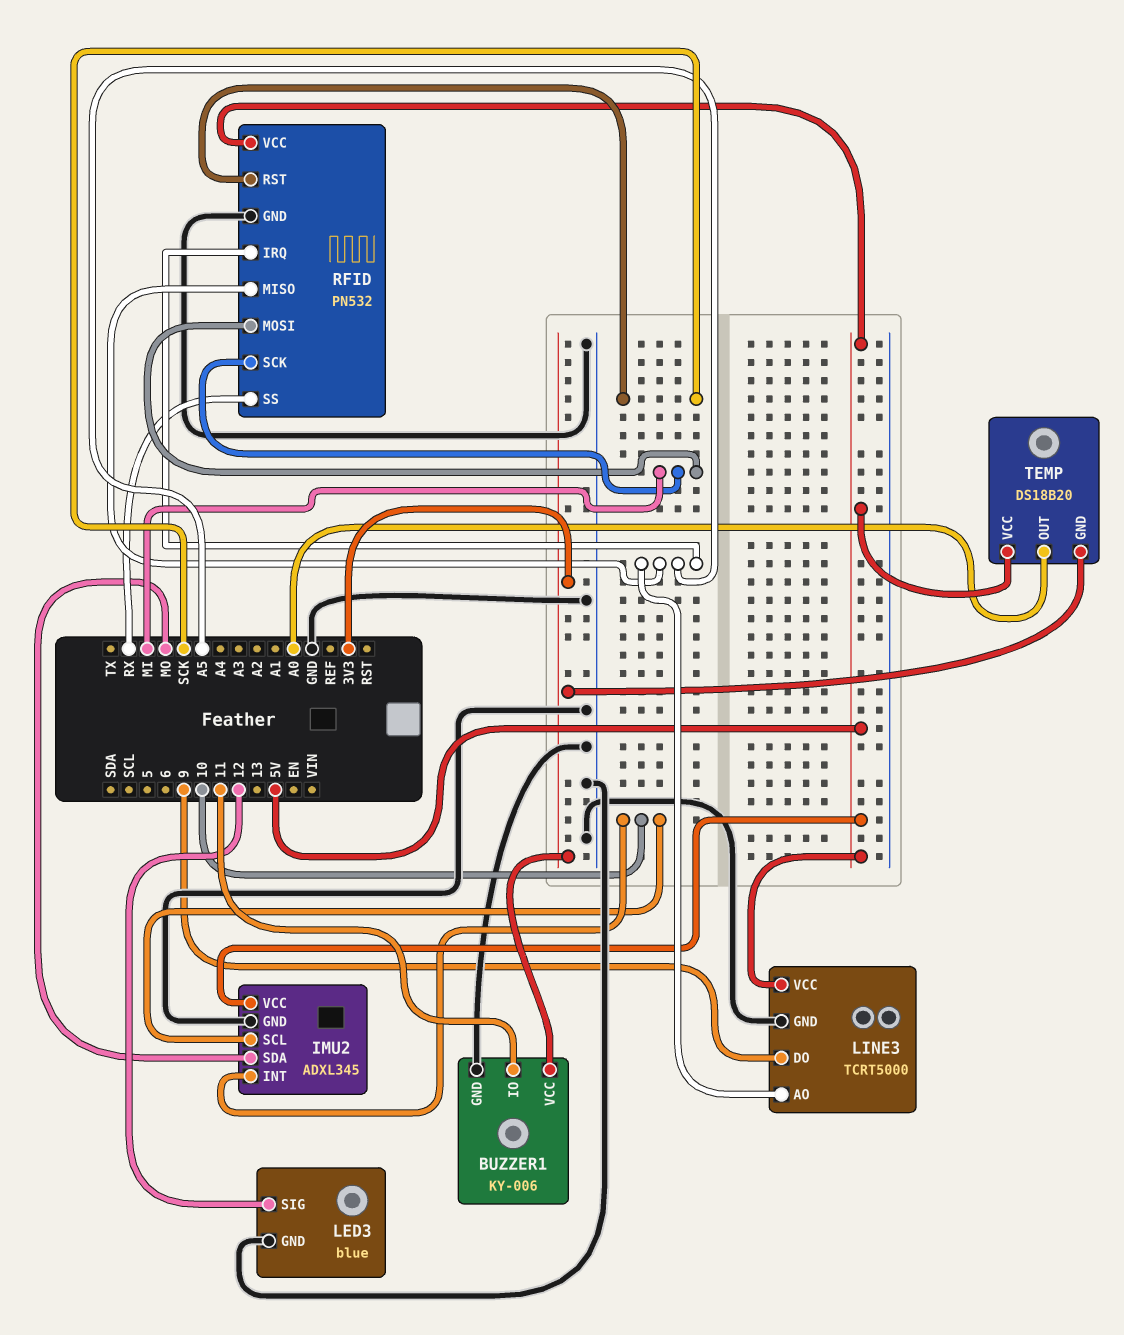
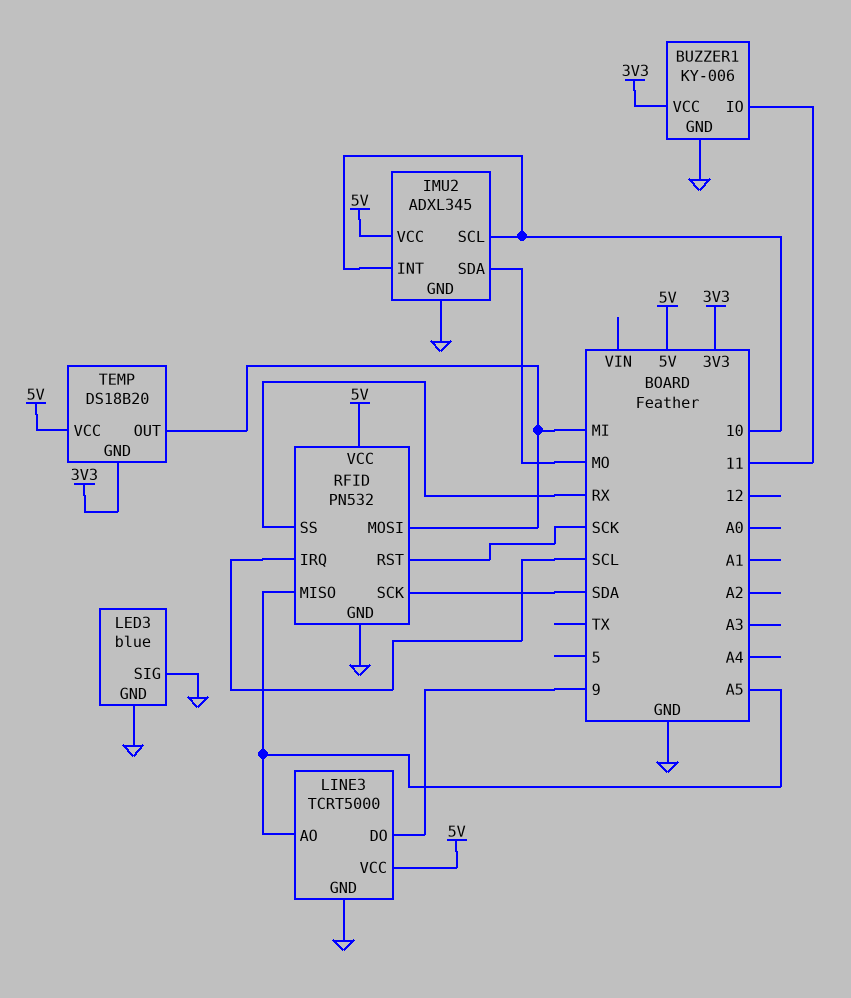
LED3 pin SIG: 12 -> GND
RFID pin IRQ: A5 -> SCL
RFID pin SCK: MI -> SDA
TEMP pin OUT: A0 -> MI

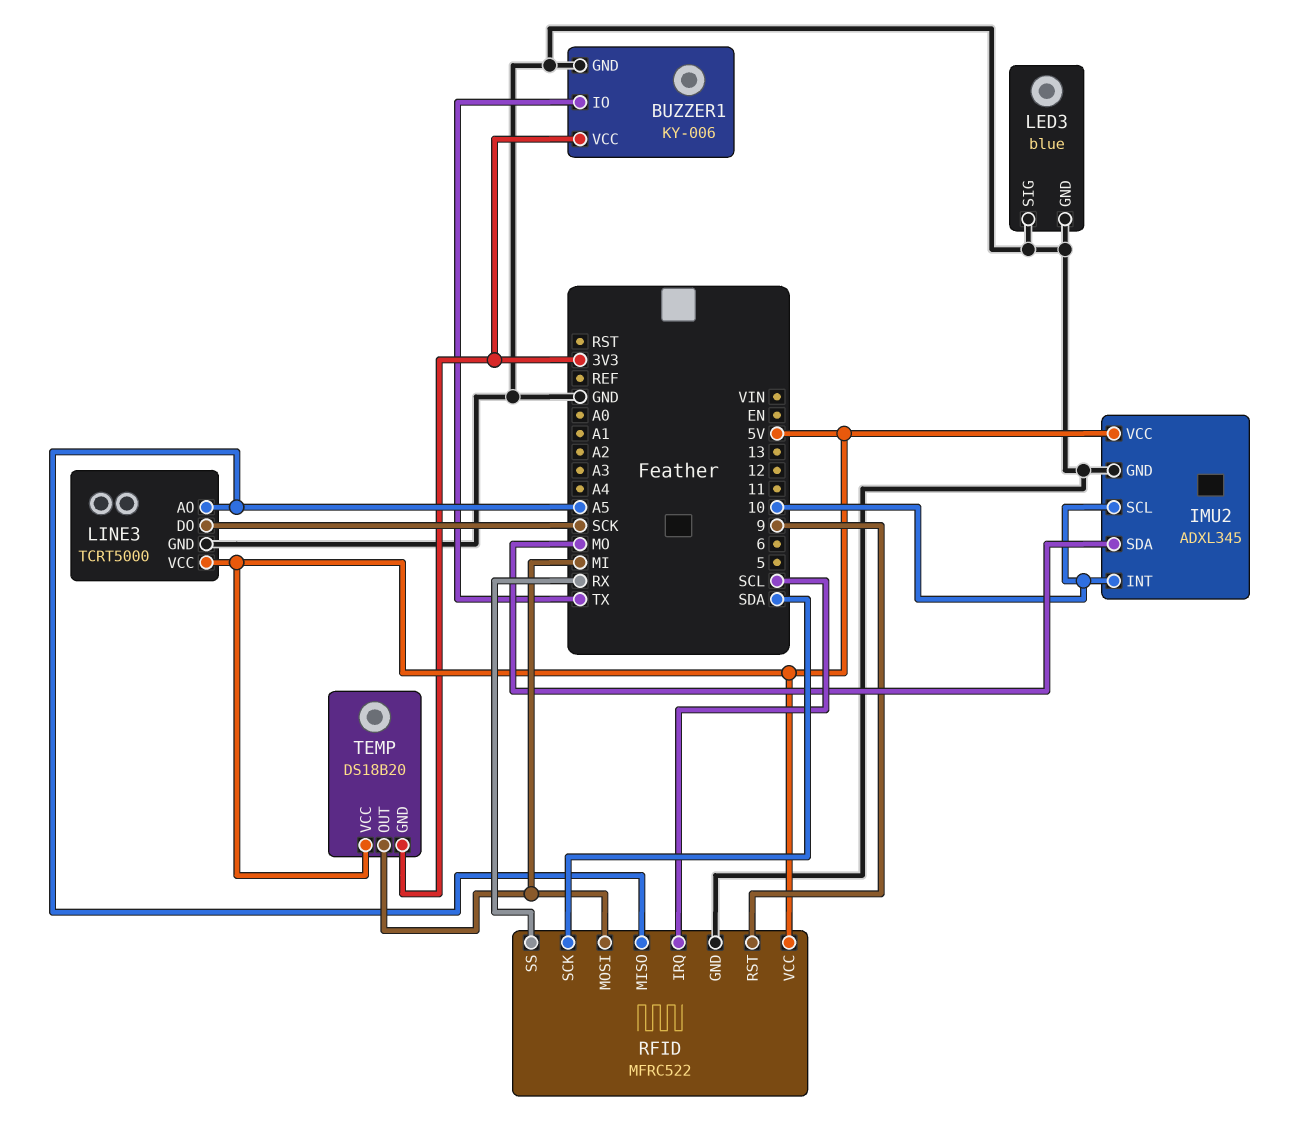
BUZZER1 pin IO: 11 -> TX
LINE3 pin DO: 9 -> SCK
RFID: PN532 -> MFRC522
RFID pin RST: SCK -> 9

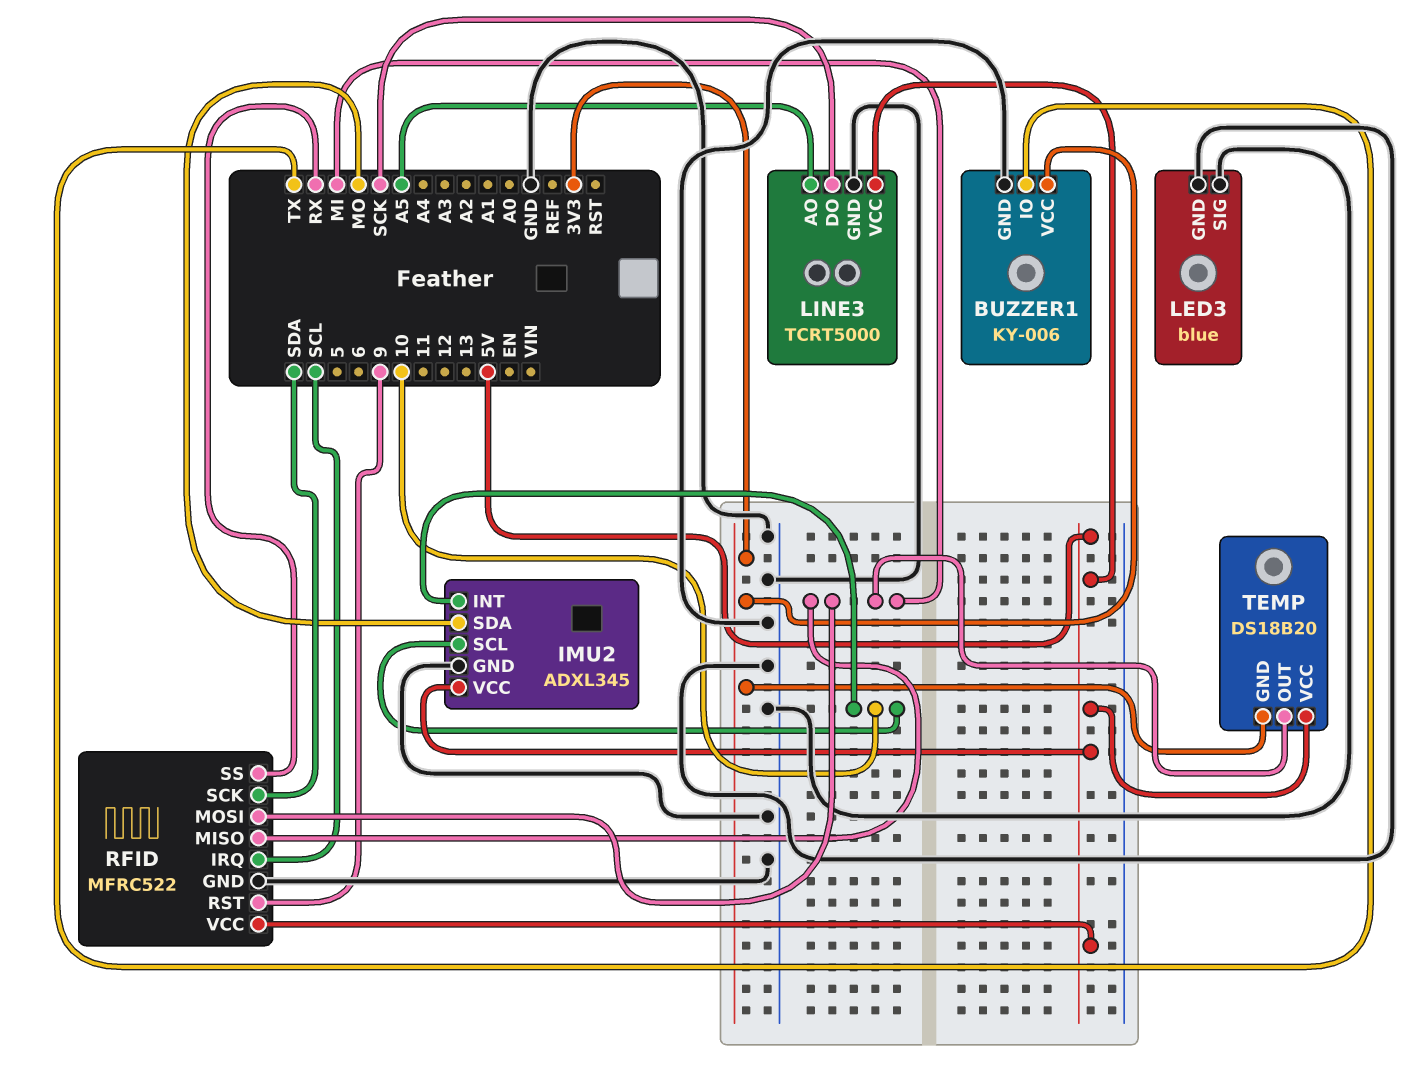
RFID pin MISO: A5 -> MI

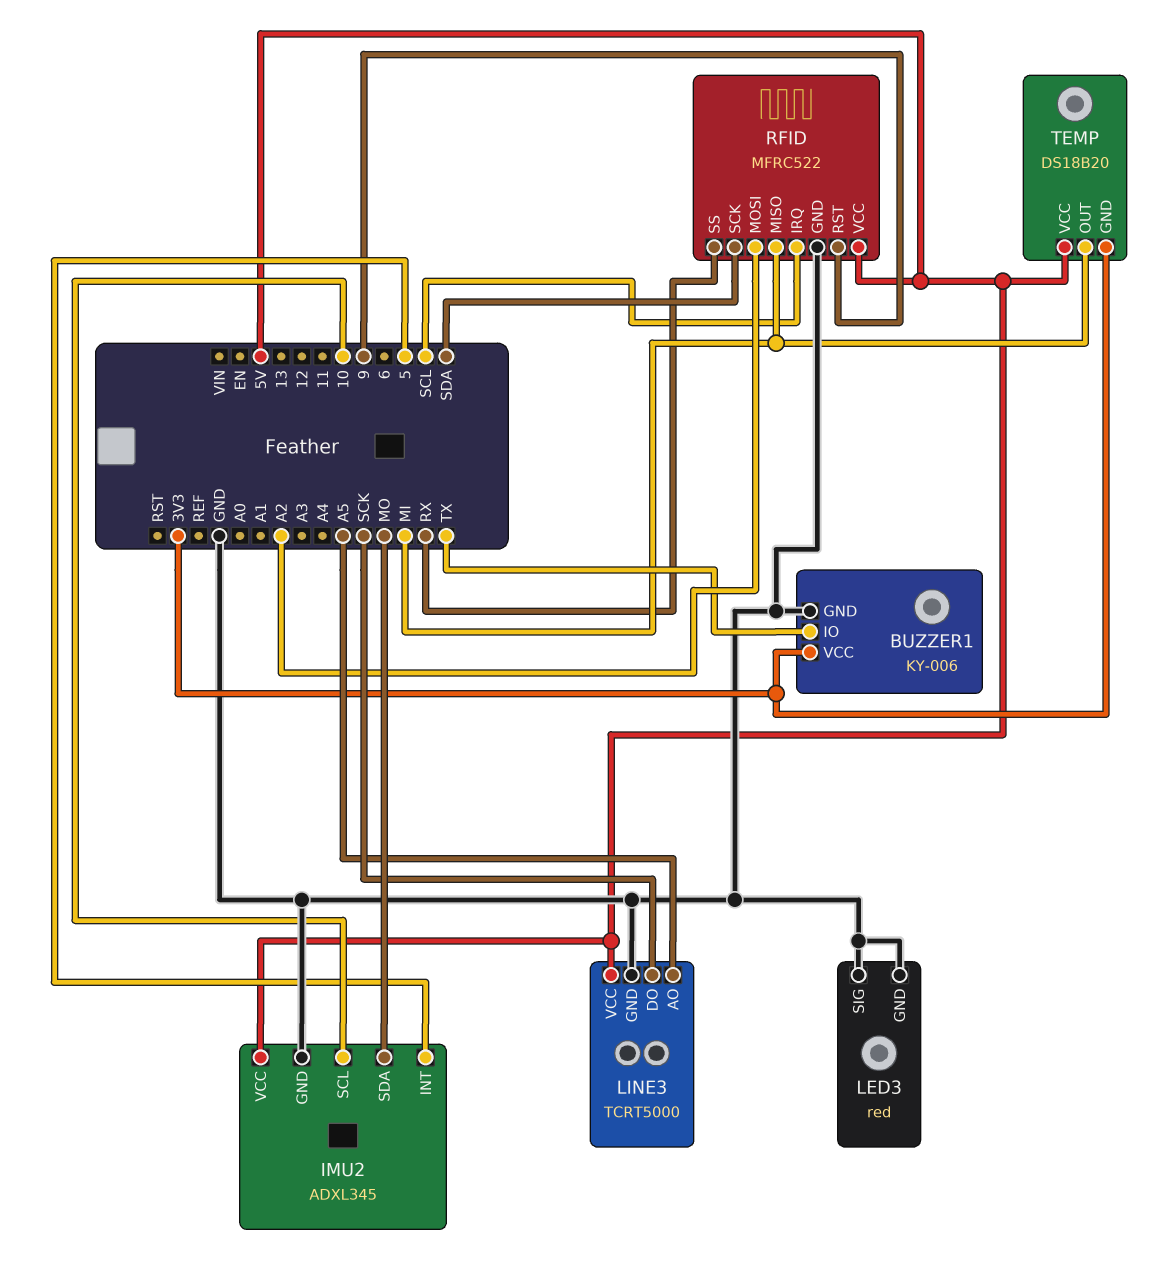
IMU2 pin INT: 10 -> 5
LED3: blue -> red
RFID pin MOSI: MI -> A2

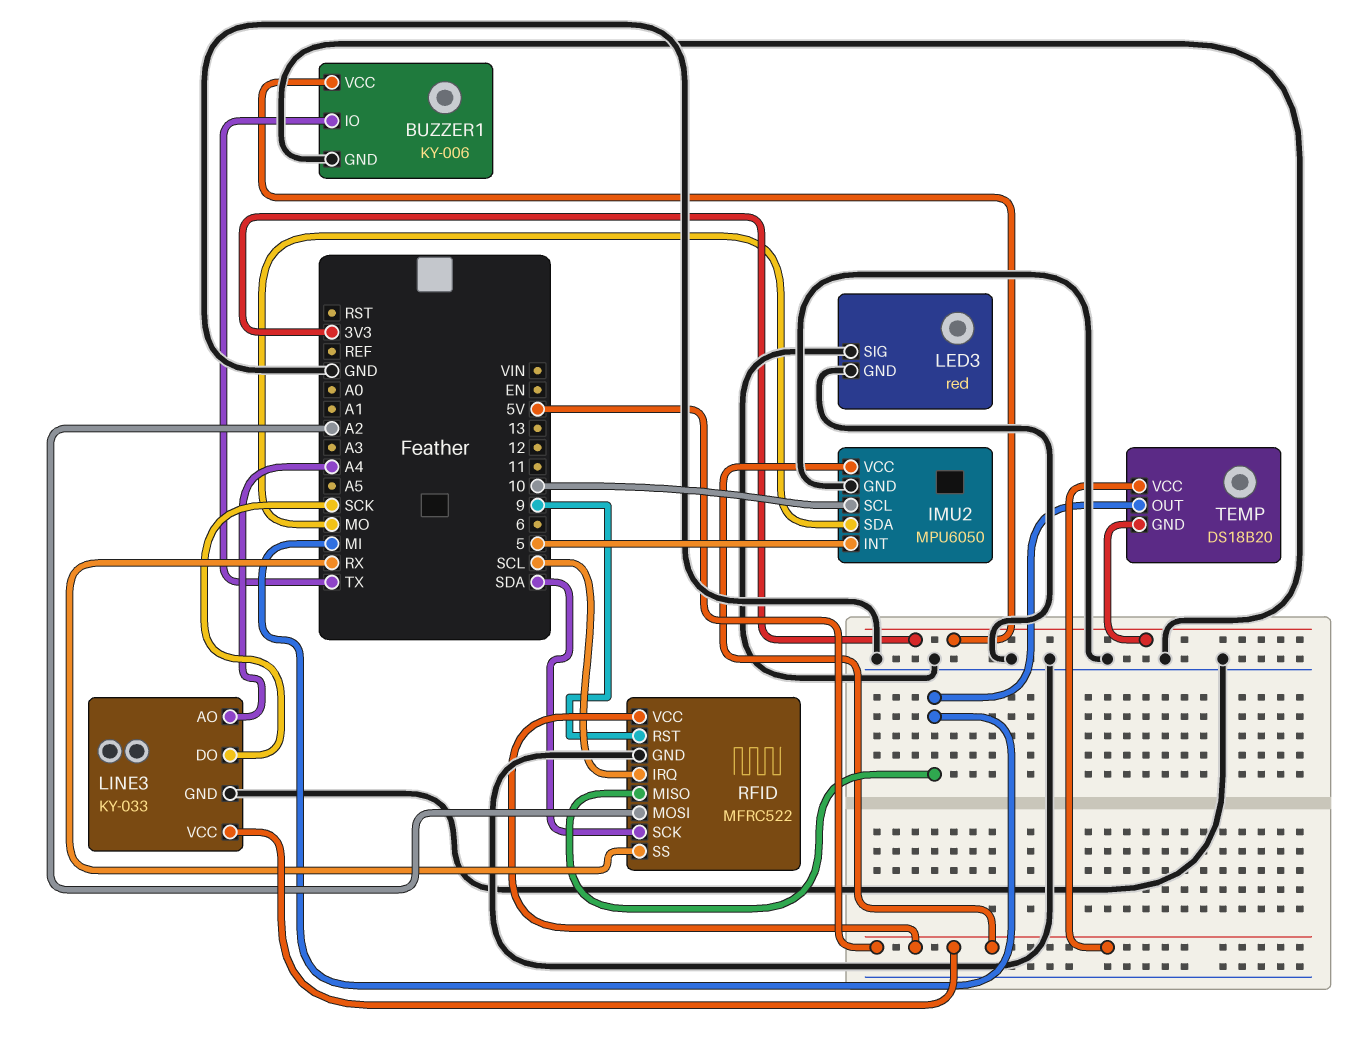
IMU2: ADXL345 -> MPU6050
LINE3: TCRT5000 -> KY-033
LINE3 pin AO: A5 -> A4

